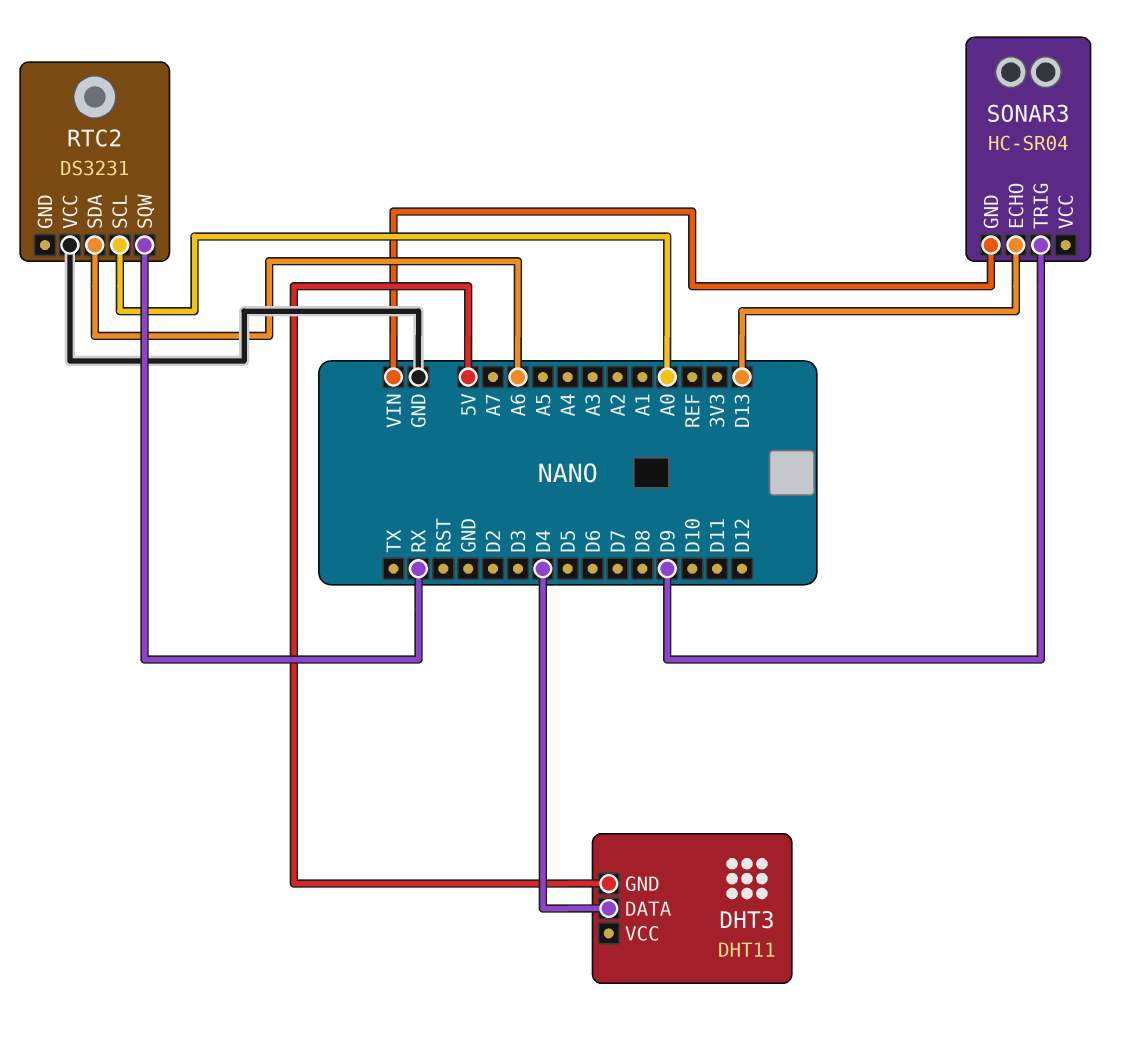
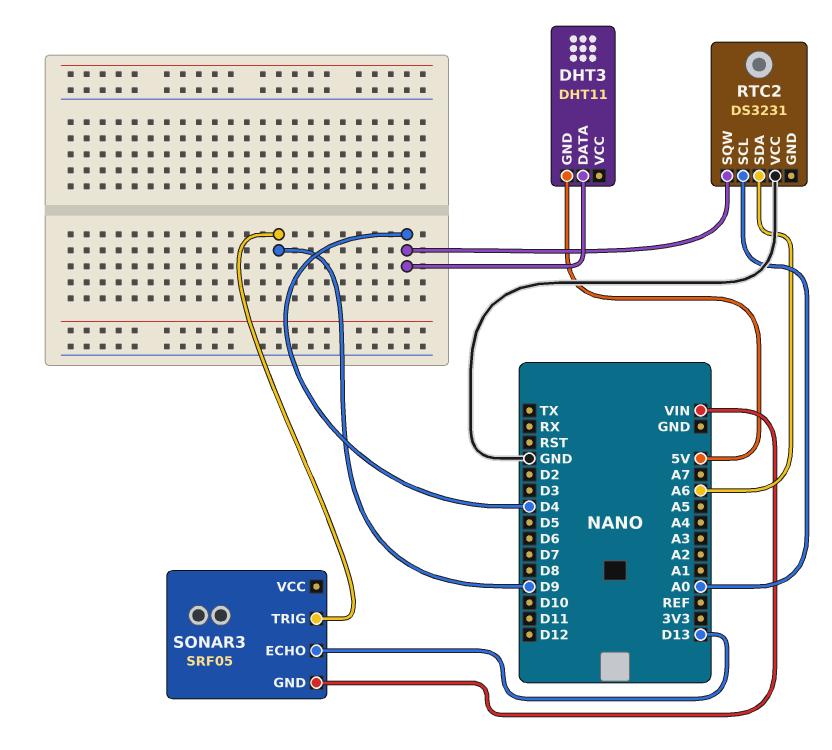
RTC2 pin SQW: RX -> D4
SONAR3: HC-SR04 -> SRF05

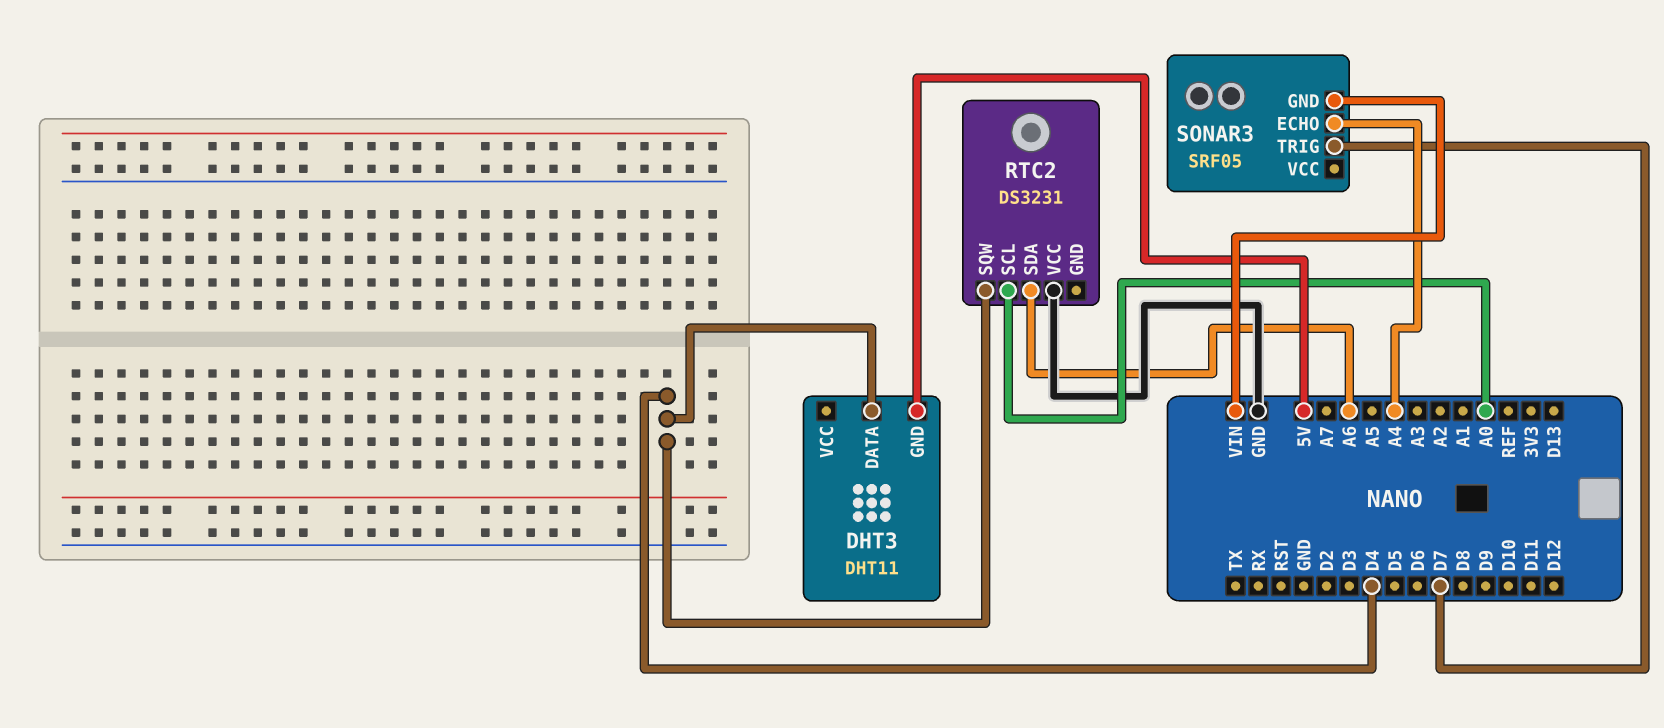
SONAR3 pin ECHO: D13 -> A4
SONAR3 pin TRIG: D9 -> D7

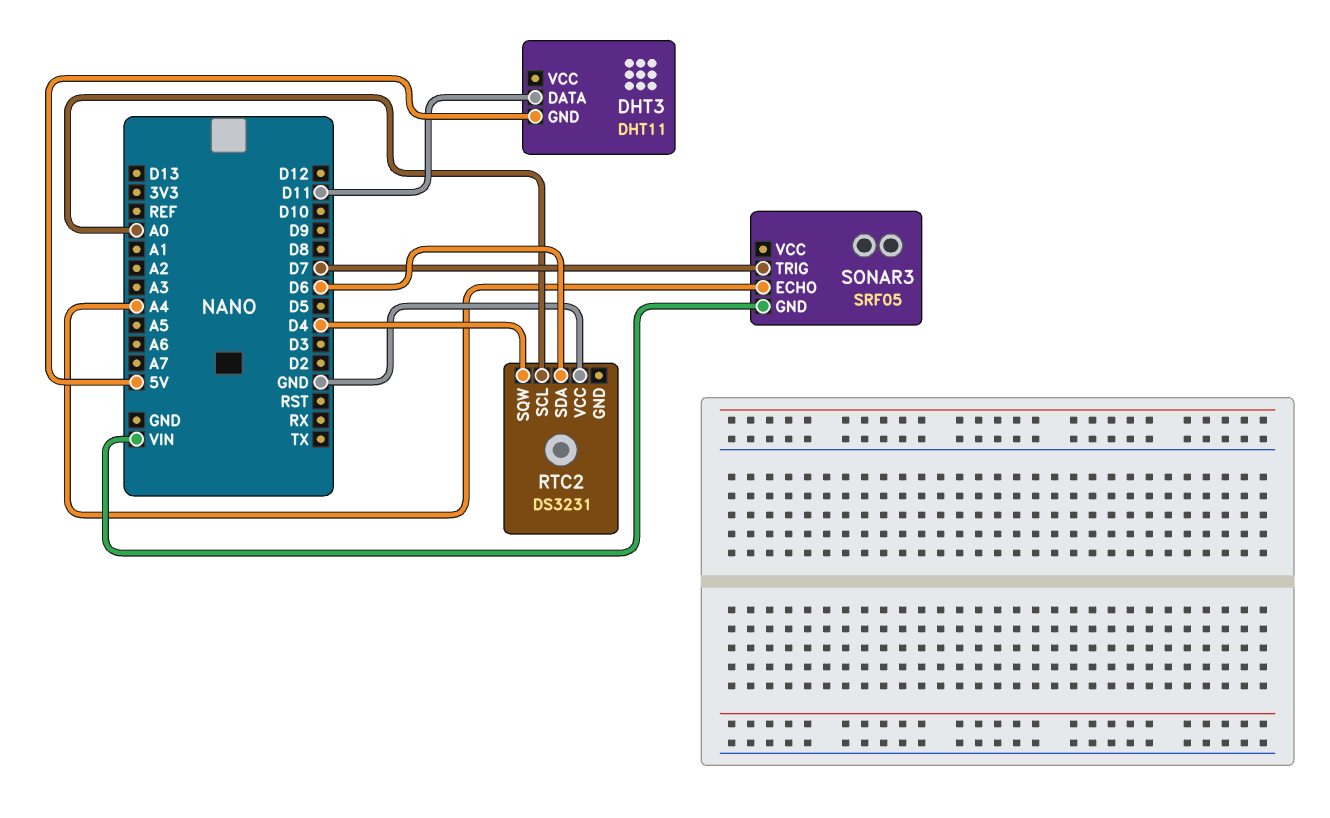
DHT3 pin DATA: D4 -> D11
RTC2 pin SDA: A6 -> D6

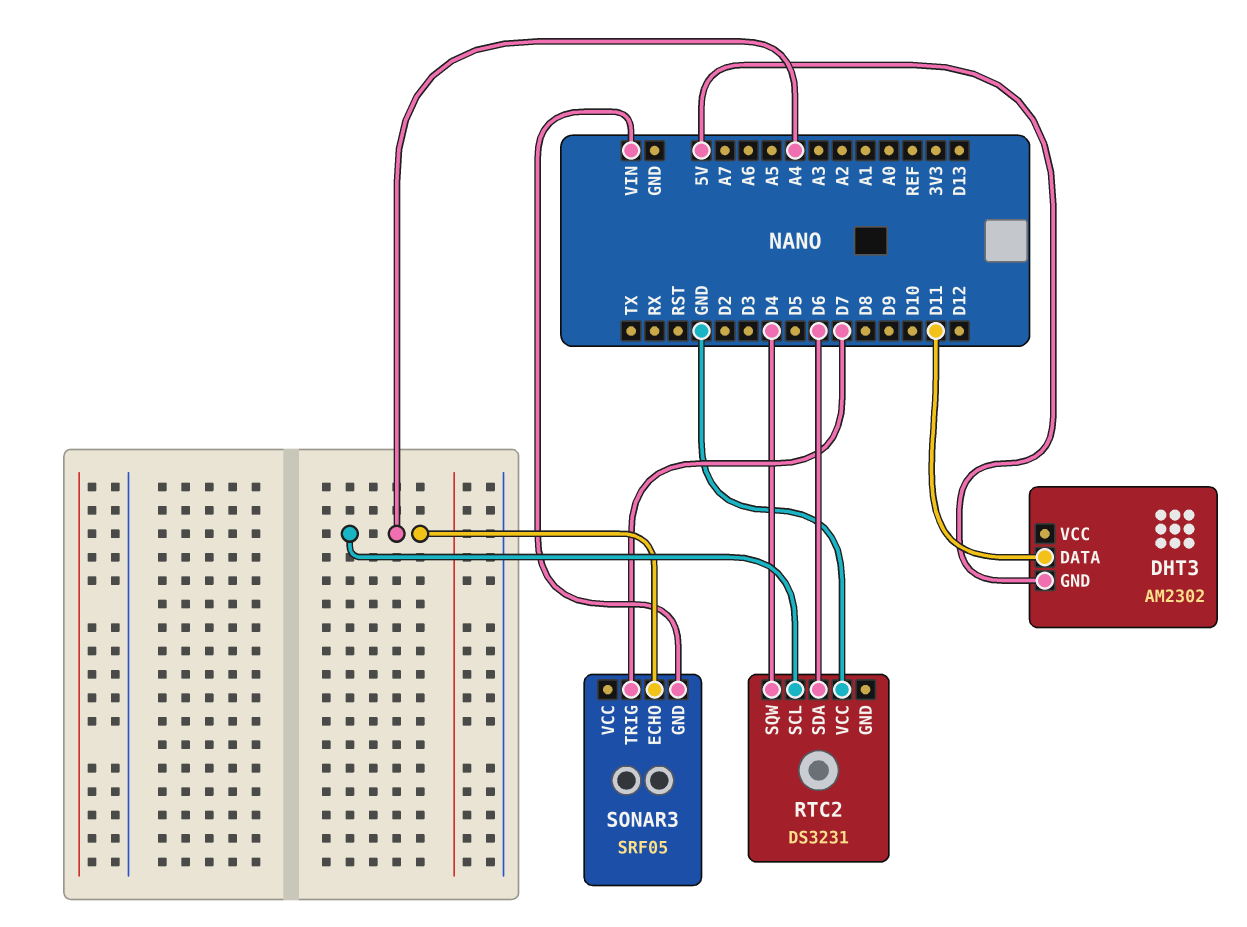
DHT3: DHT11 -> AM2302
RTC2 pin SCL: A0 -> A4

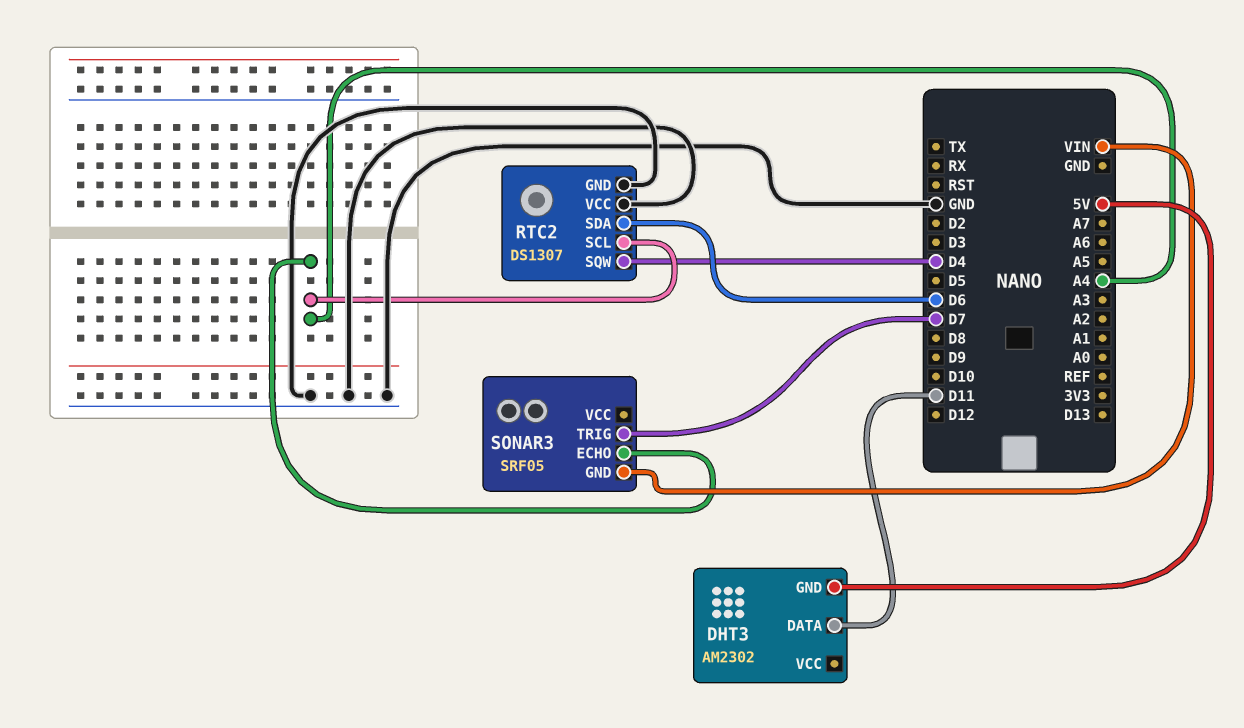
RTC2: DS3231 -> DS1307
RTC2 pin GND: none -> GND

